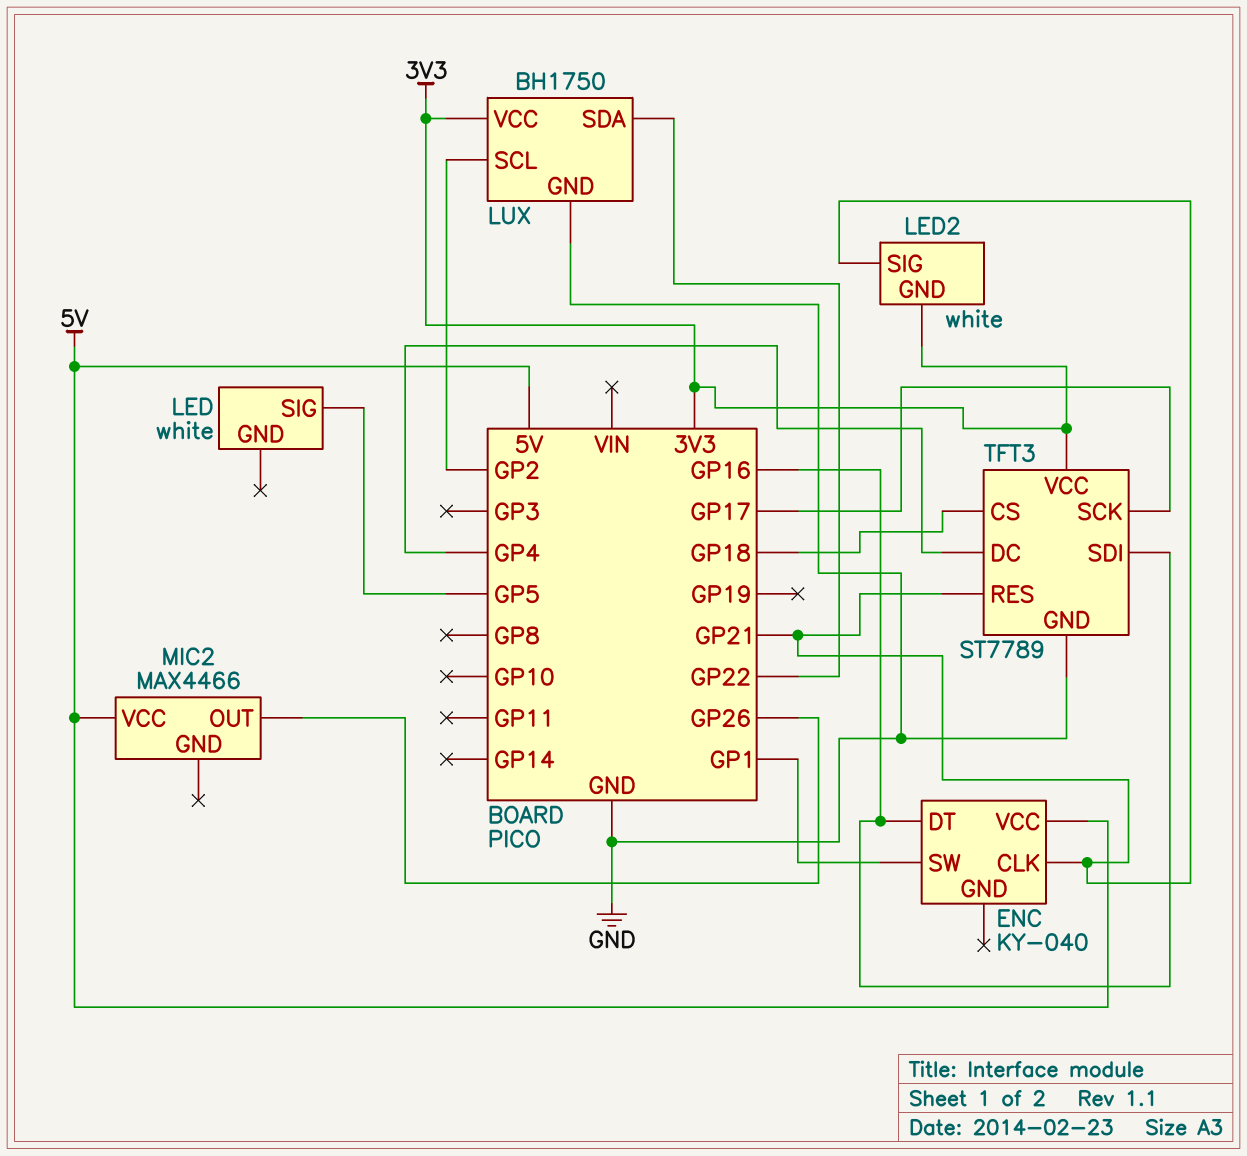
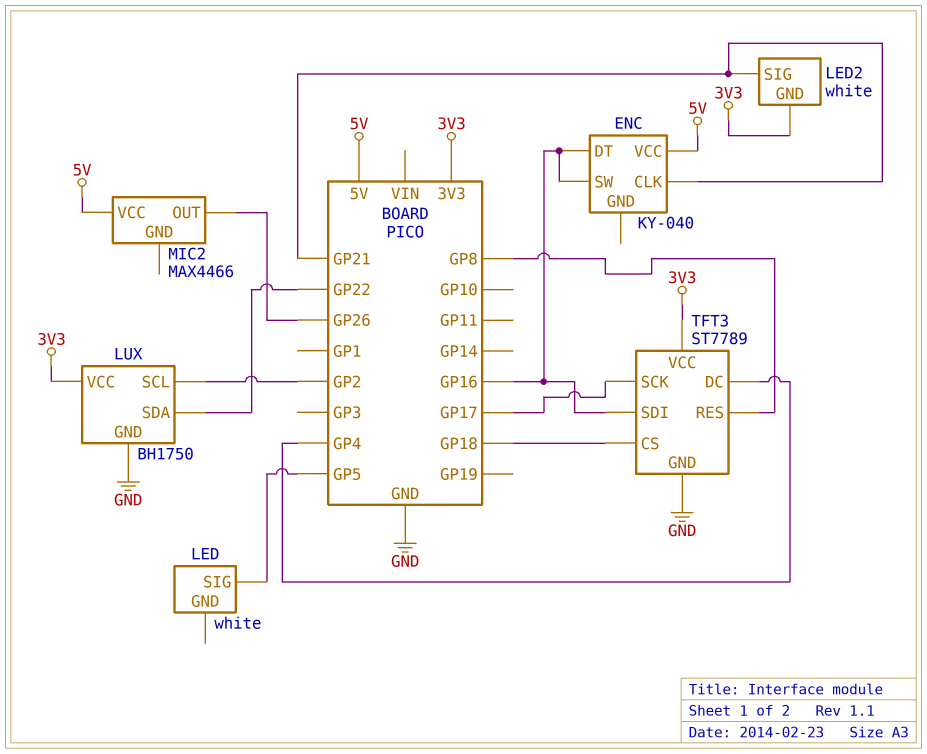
ENC pin SW: GP1 -> GP16
TFT3 pin RES: GP21 -> GP8

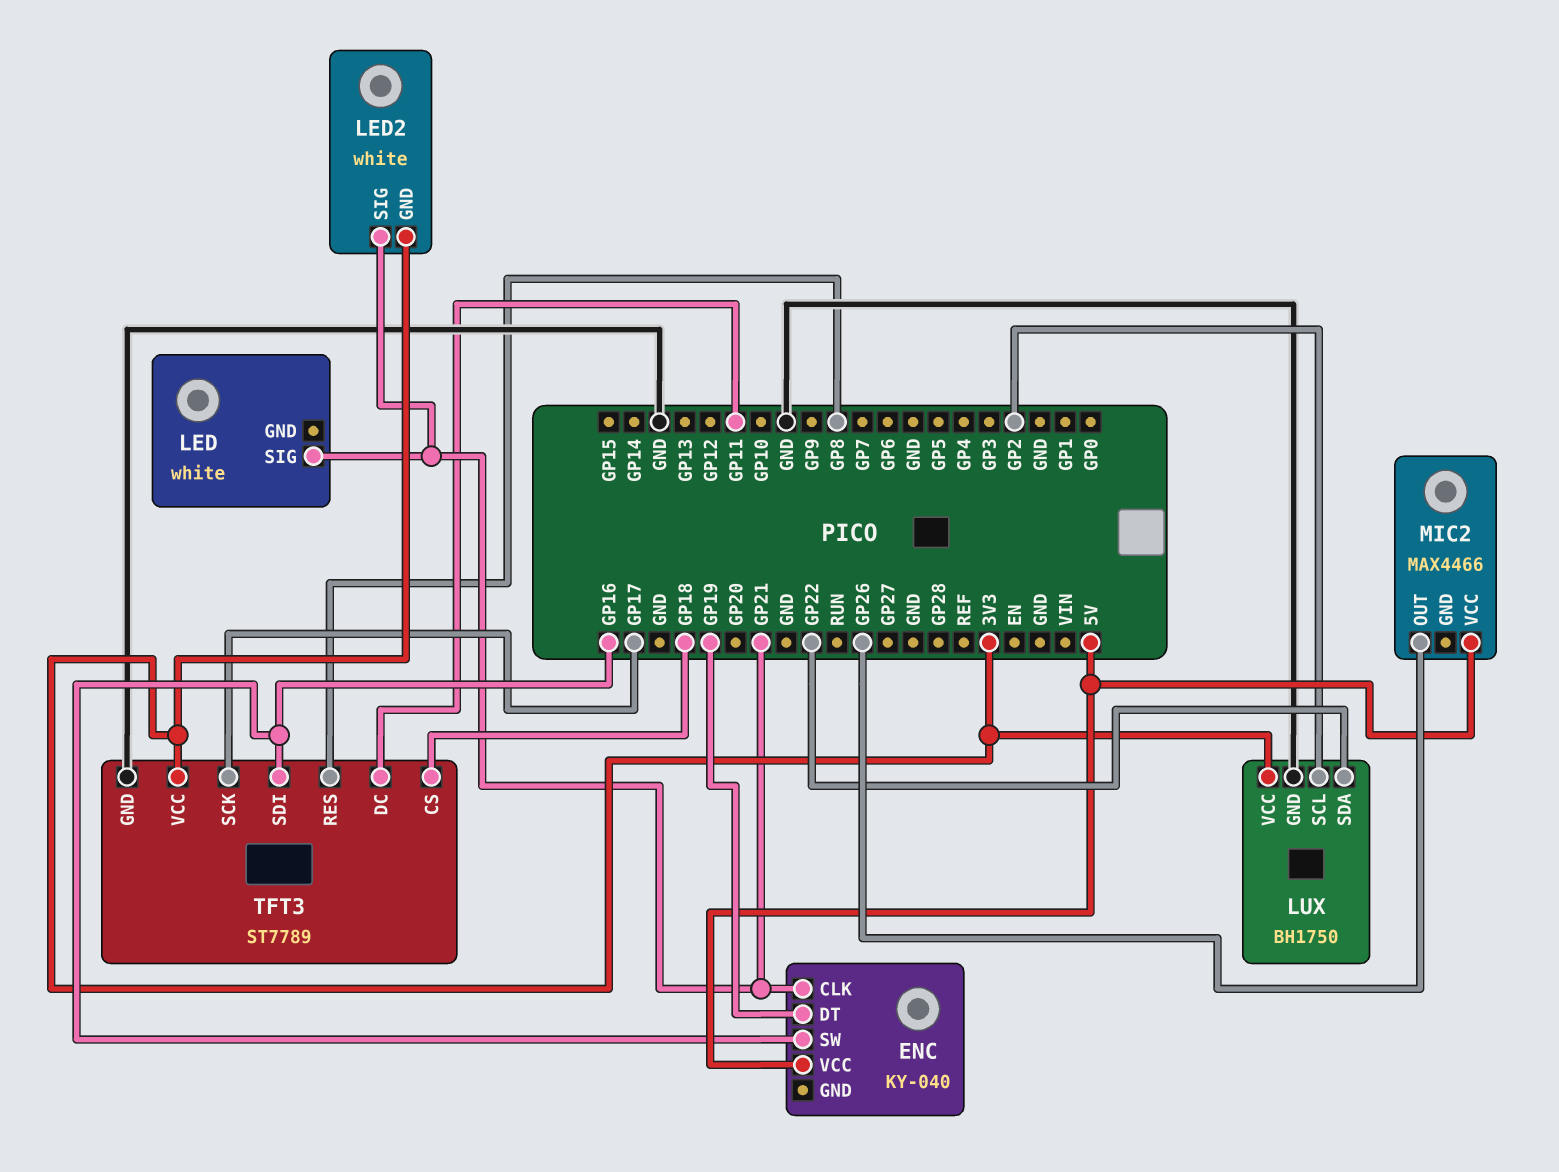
ENC pin DT: GP16 -> GP19
LED pin SIG: GP5 -> GP21
TFT3 pin DC: GP4 -> GP11

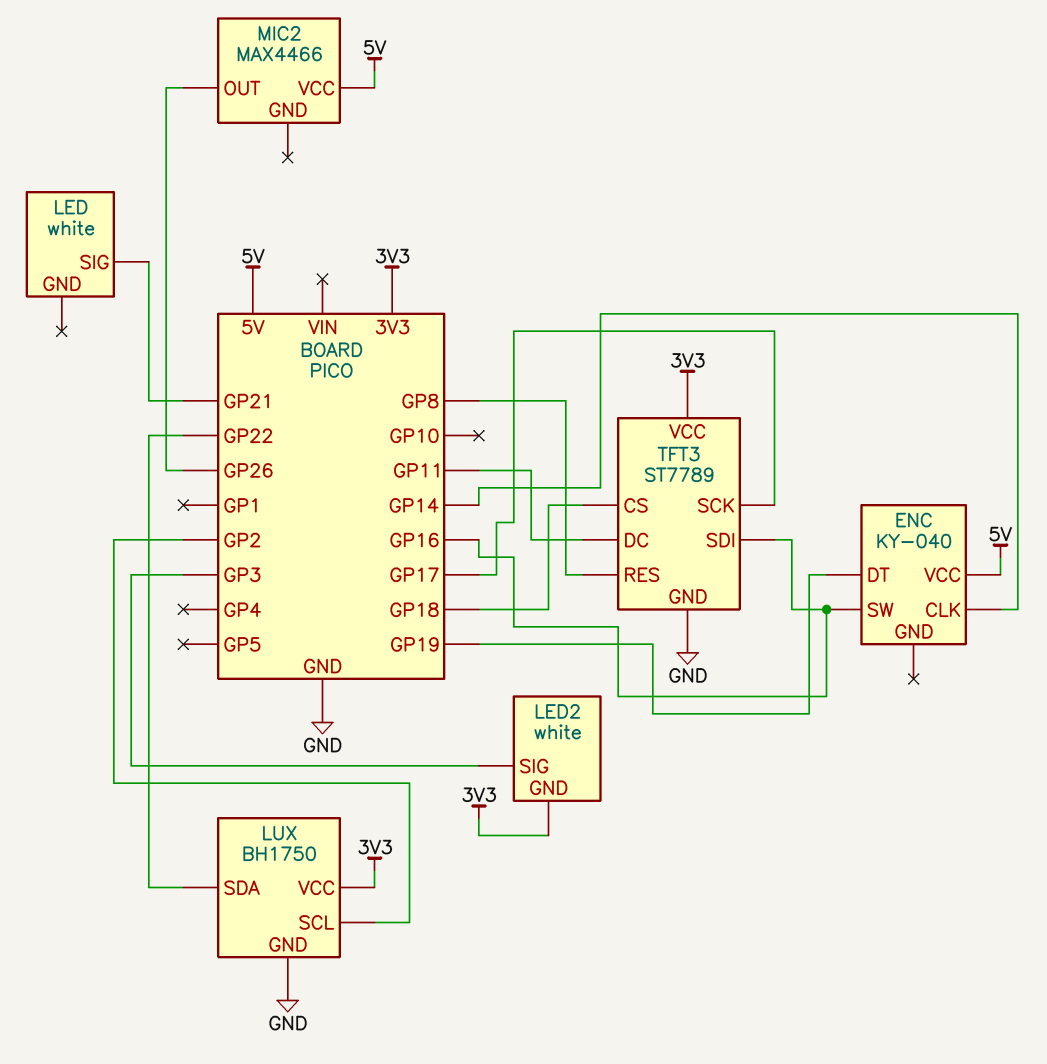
ENC pin CLK: GP21 -> GP14
LED2 pin SIG: GP21 -> GP3

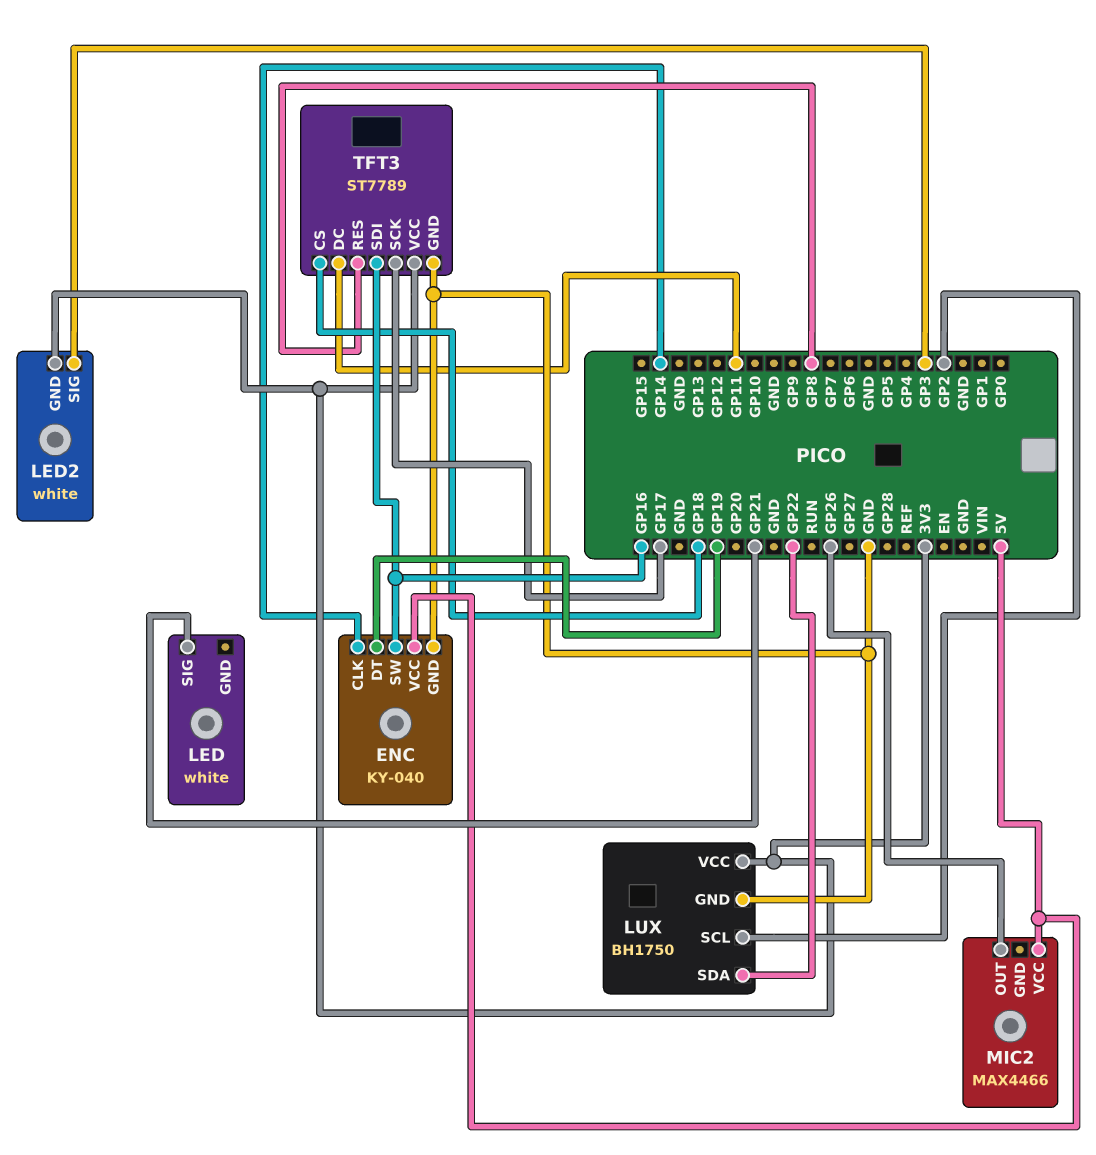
ENC pin GND: none -> GND

